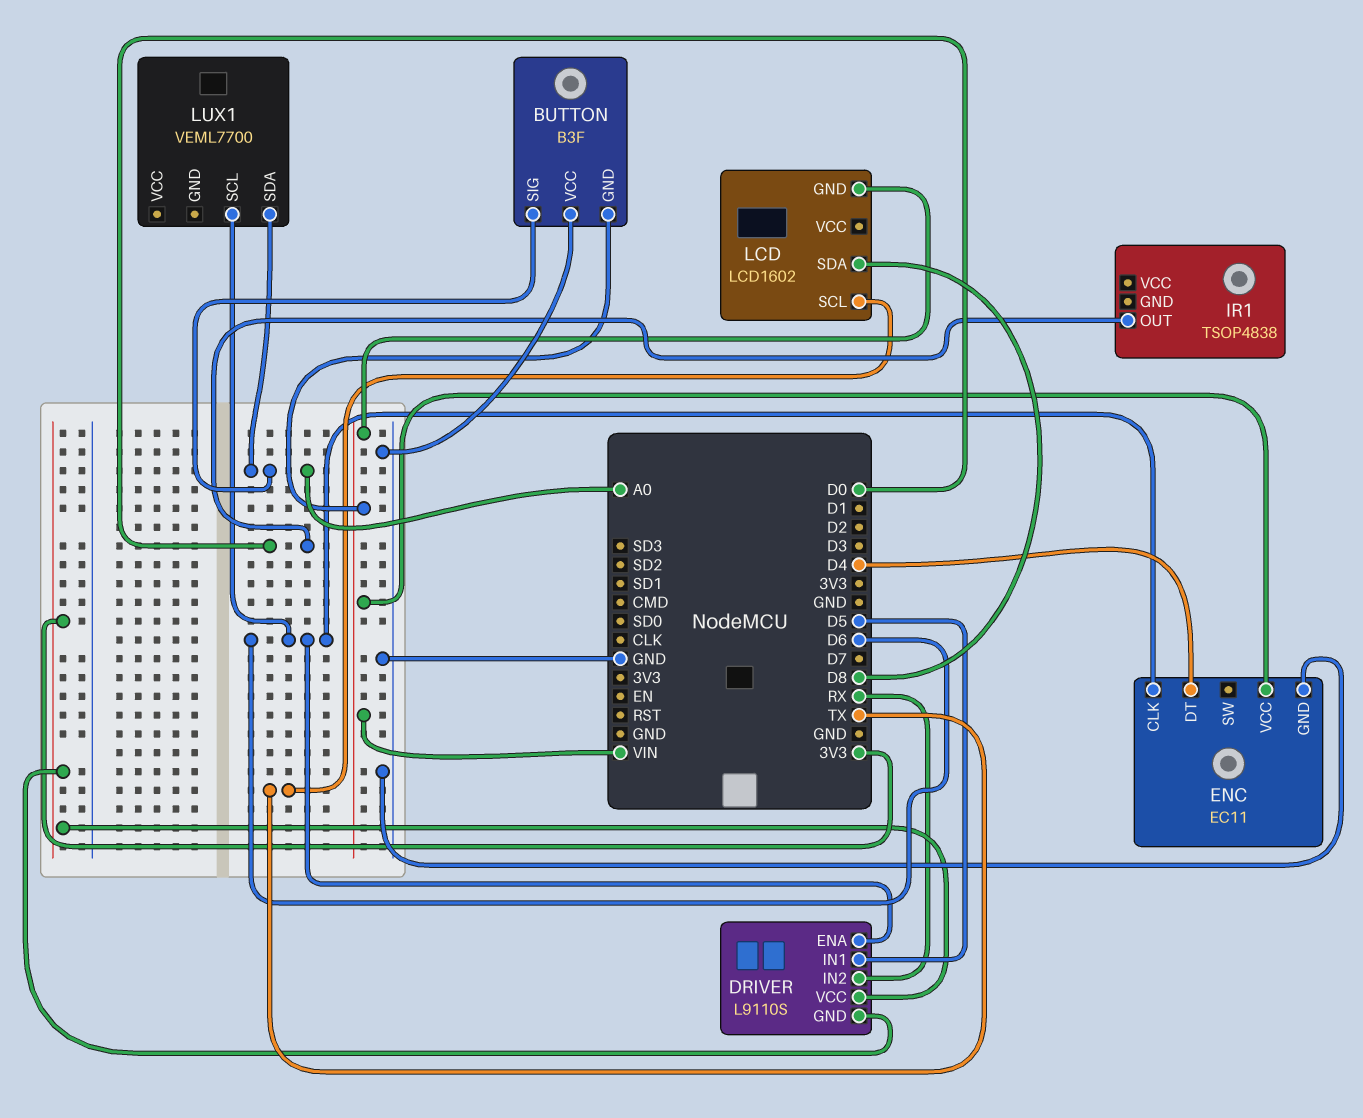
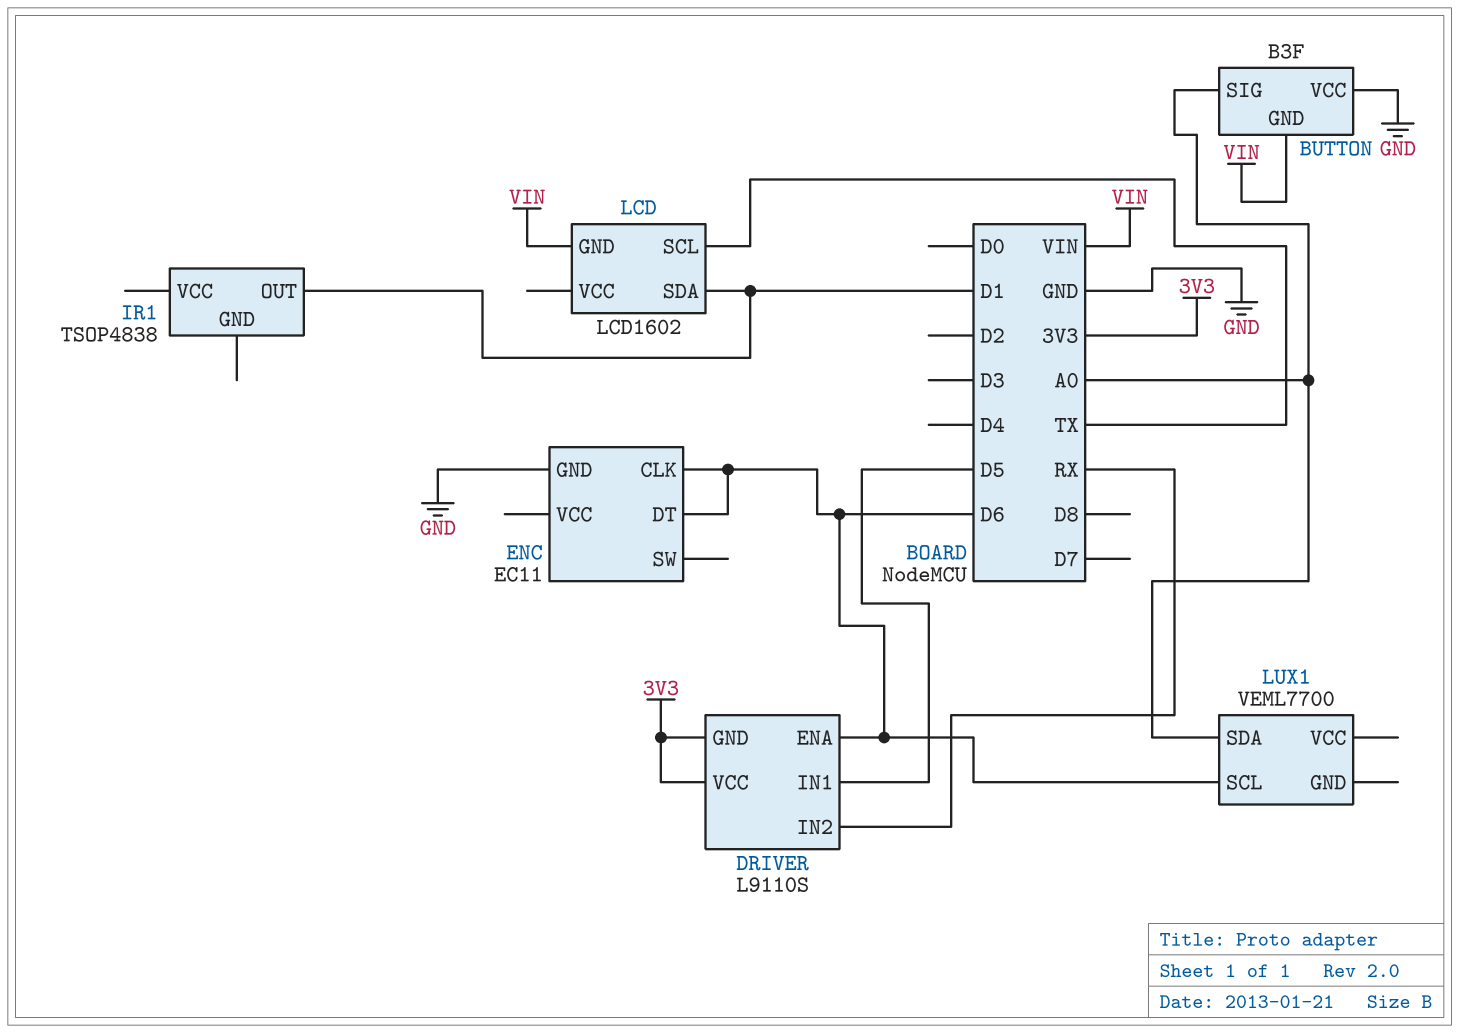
ENC pin DT: D4 -> D6
ENC pin VCC: VIN -> none
IR1 pin OUT: D0 -> D1
LCD pin SDA: D8 -> D1

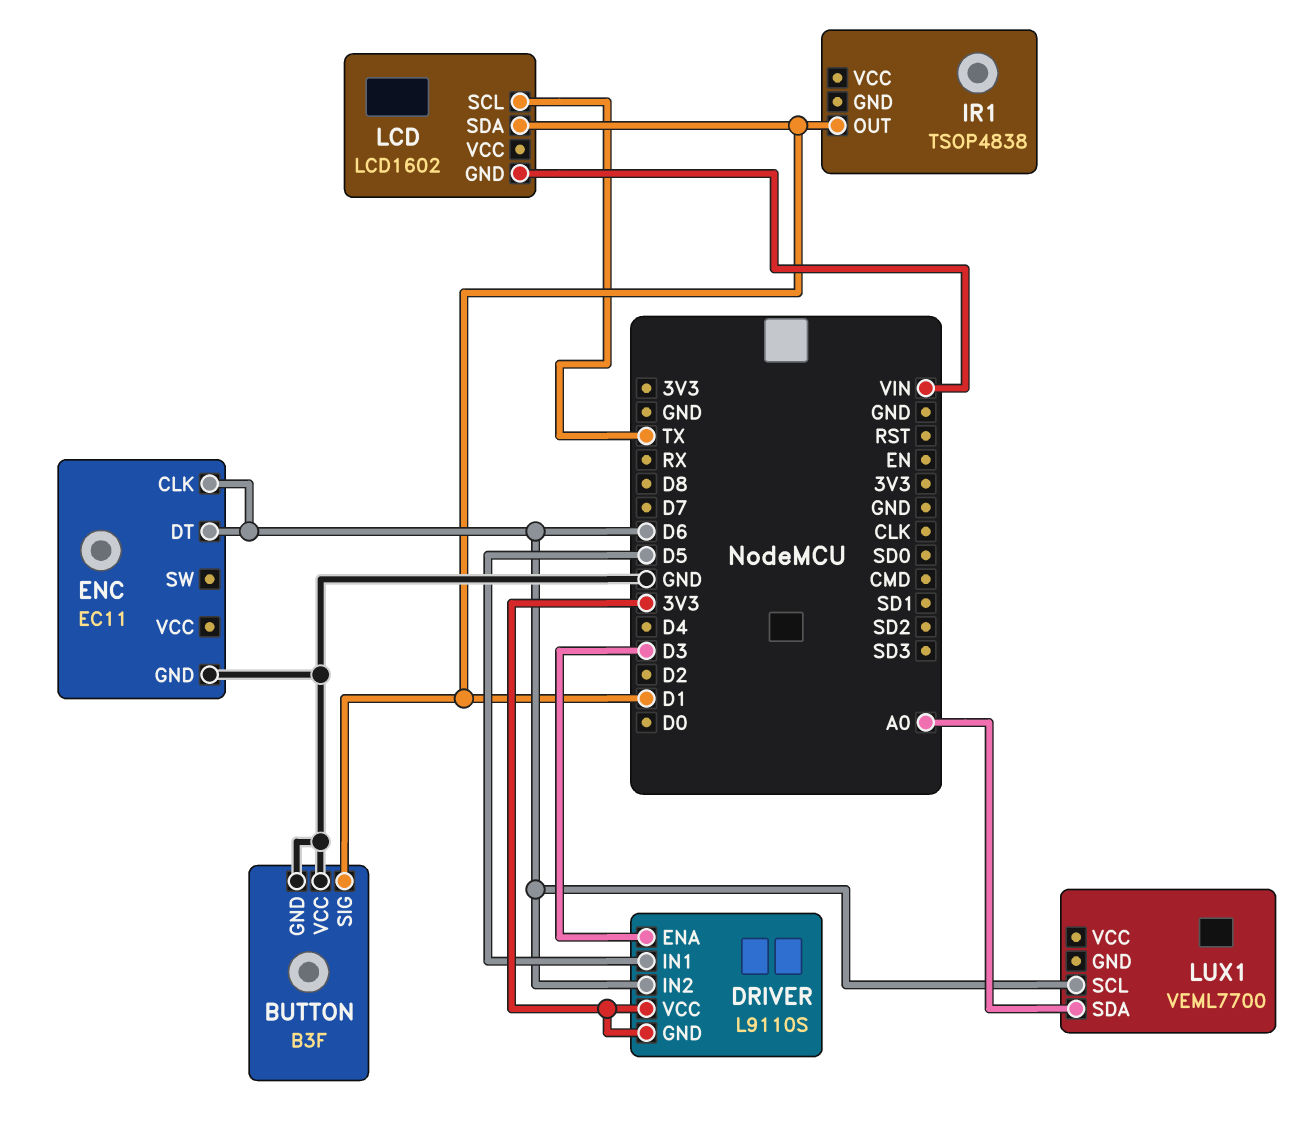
BUTTON pin GND: VIN -> GND
BUTTON pin SIG: A0 -> D1
DRIVER pin ENA: D6 -> D3
DRIVER pin IN2: RX -> D6

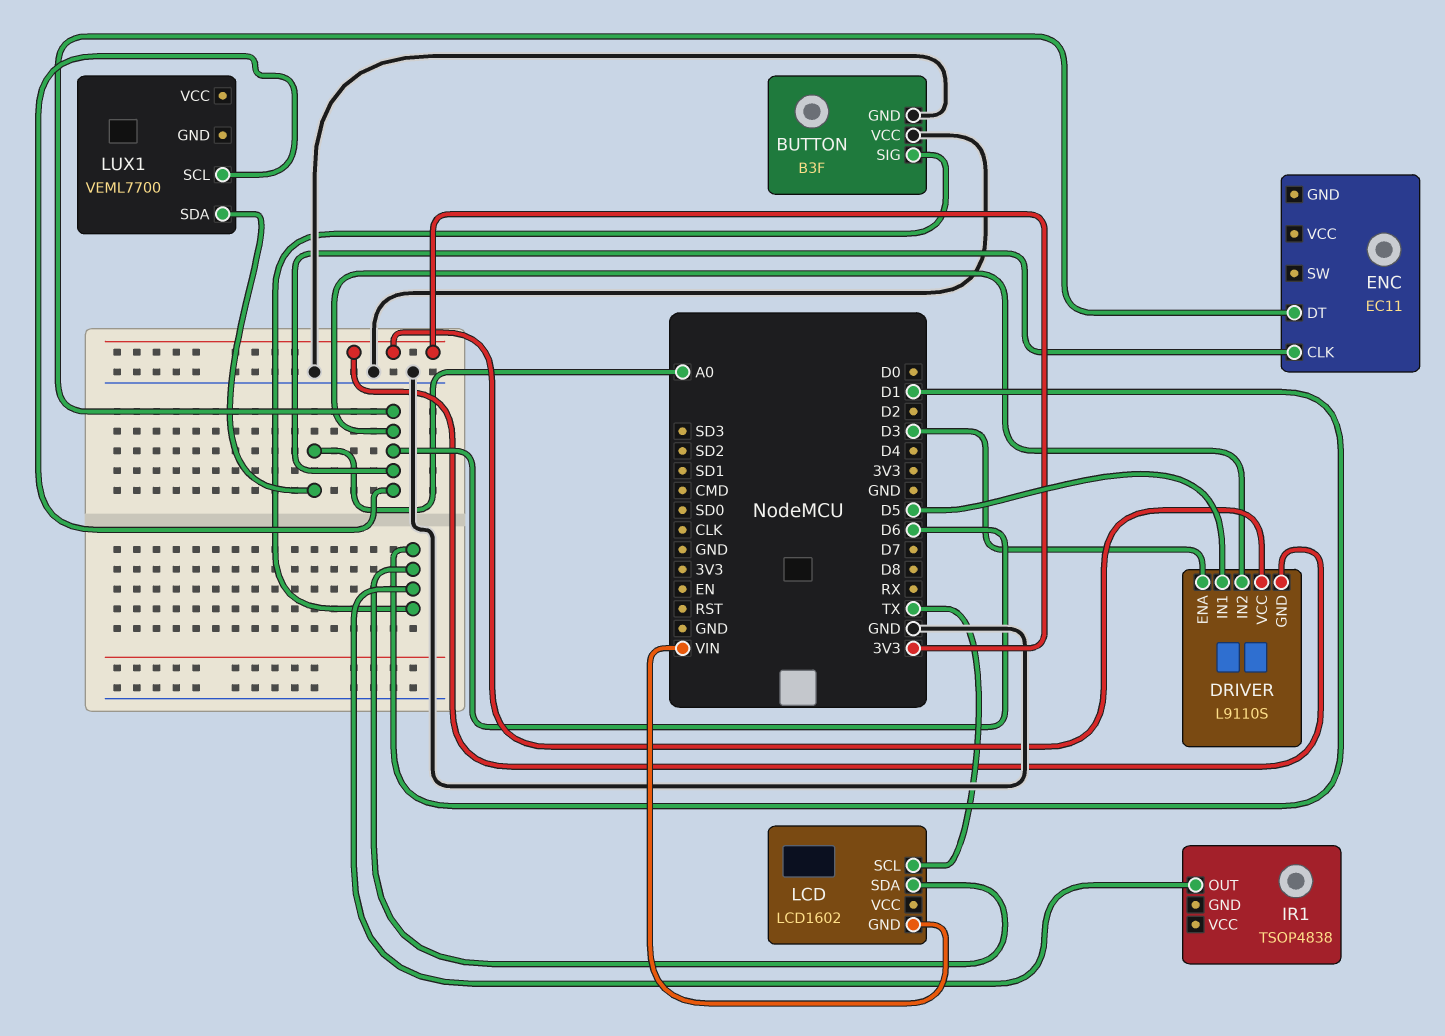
ENC pin GND: GND -> none

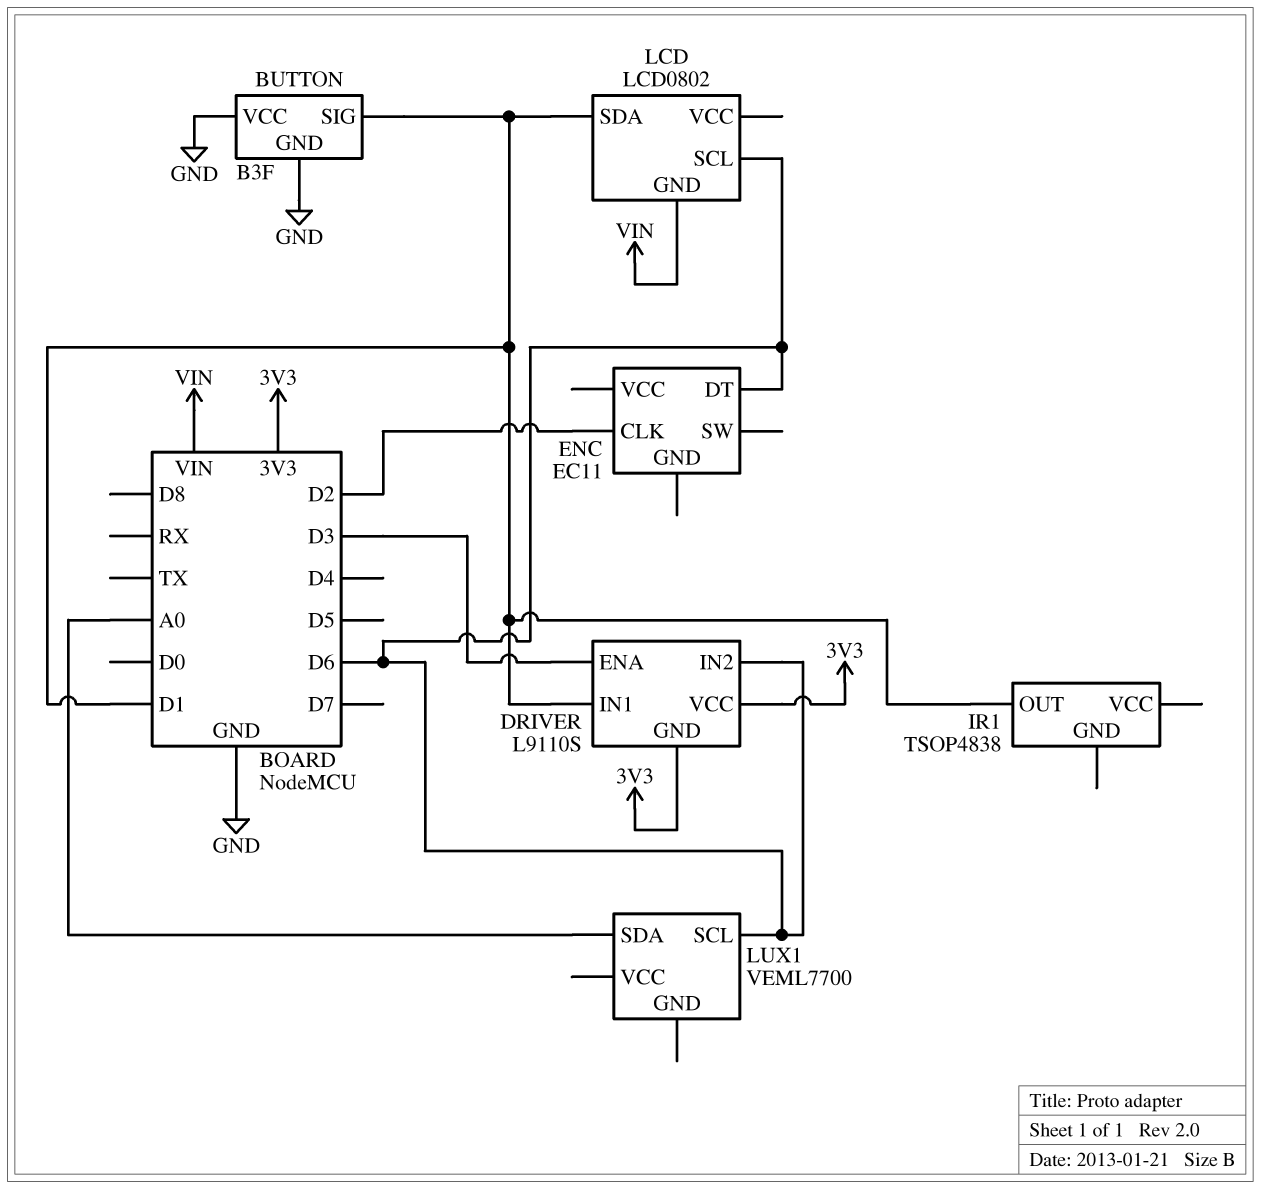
DRIVER pin IN1: D5 -> D1
ENC pin CLK: D6 -> D2
LCD: LCD1602 -> LCD0802
LCD pin SCL: TX -> D6

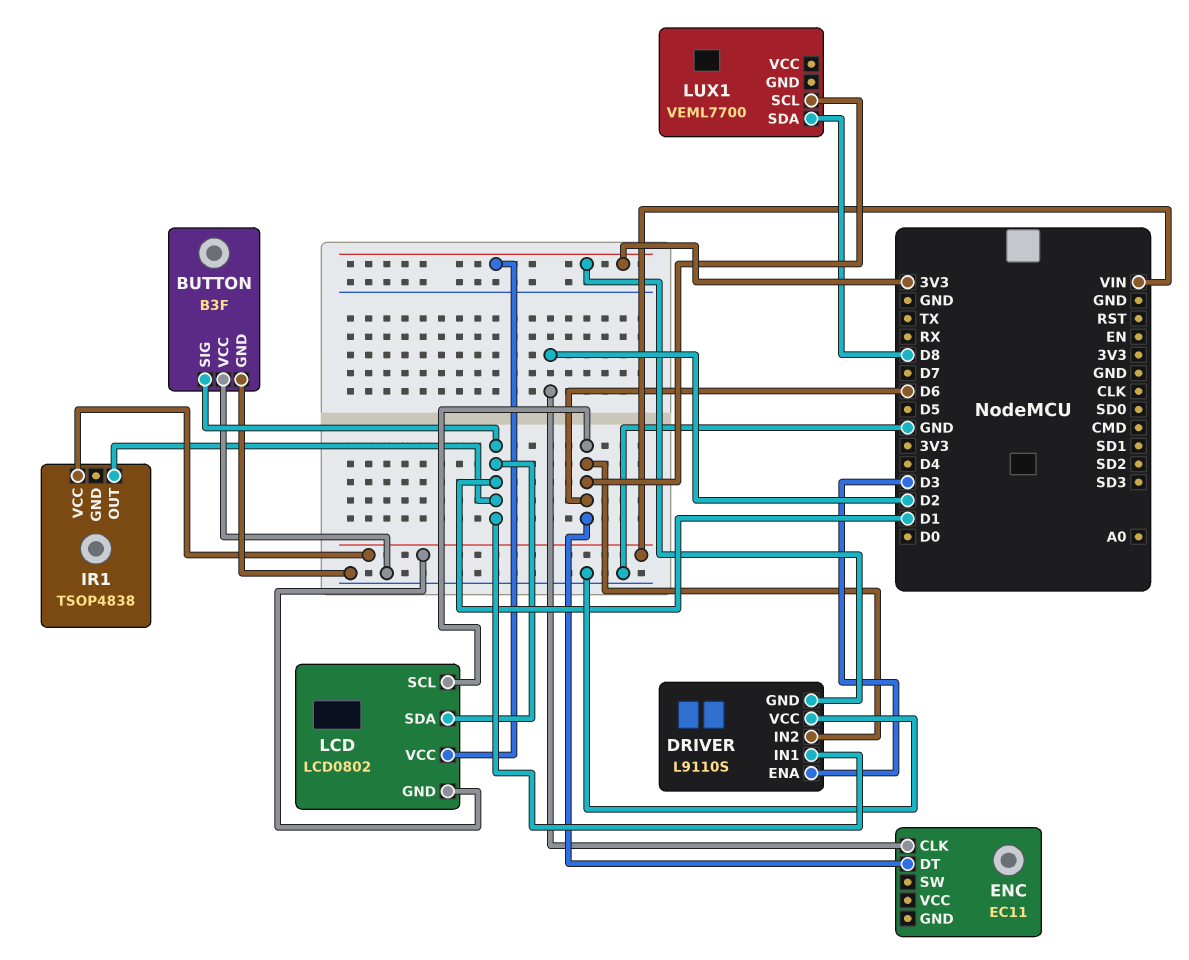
DRIVER pin VCC: 3V3 -> GND
IR1 pin VCC: none -> VIN
LCD pin VCC: none -> 3V3
LUX1 pin SDA: A0 -> D8

